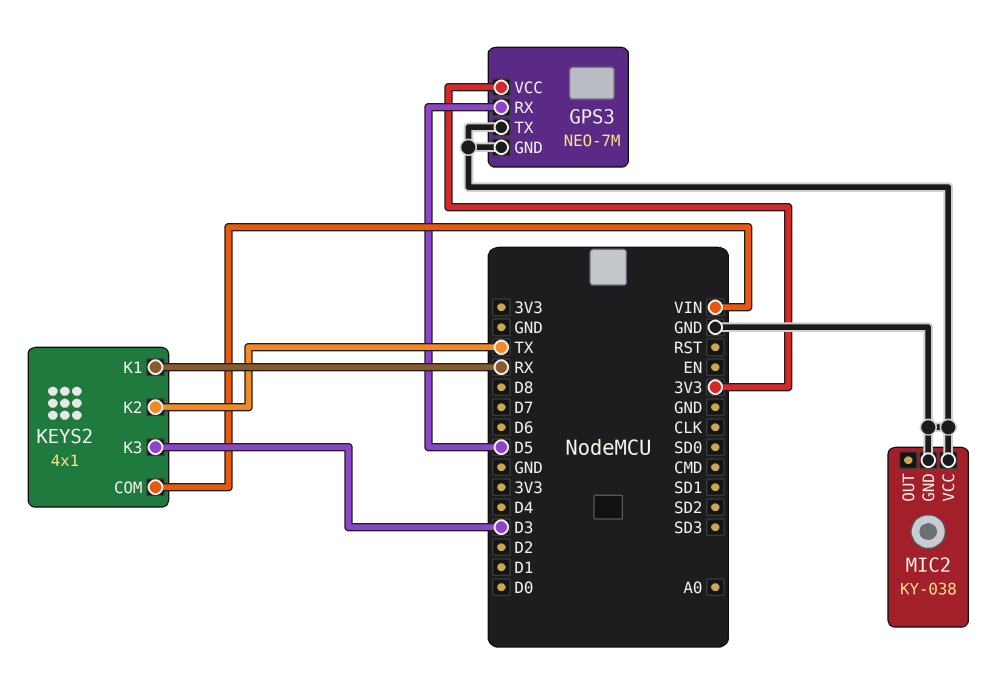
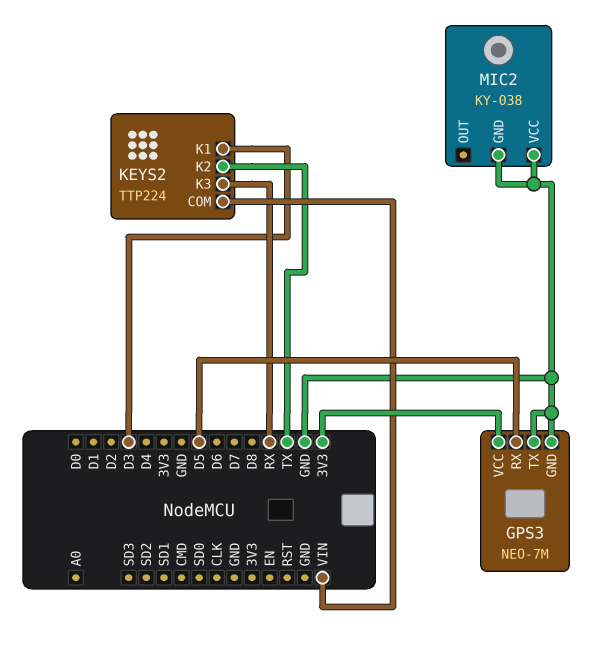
KEYS2: 4x1 -> TTP224
KEYS2 pin K1: RX -> D3
KEYS2 pin K3: D3 -> RX

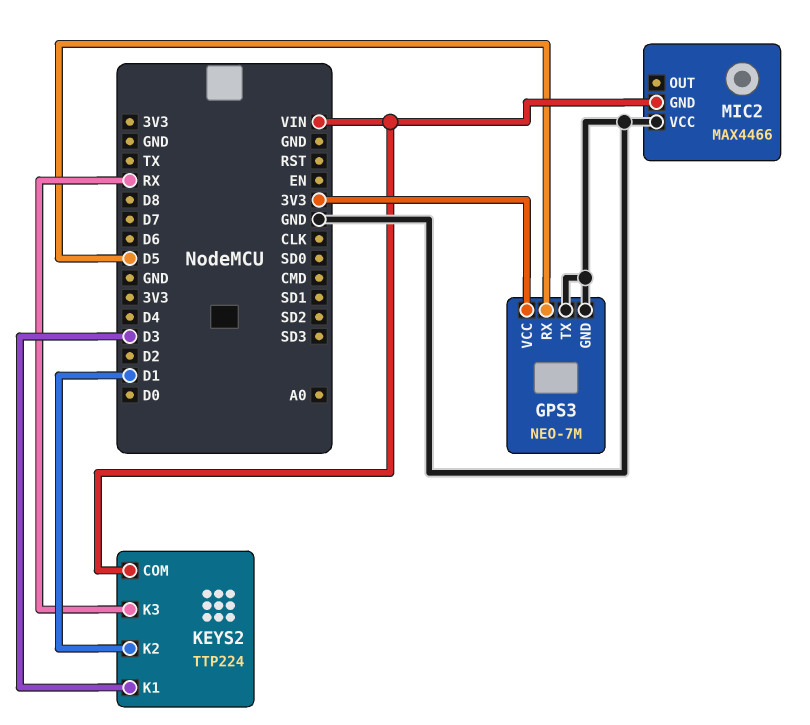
KEYS2 pin K2: TX -> D1
MIC2: KY-038 -> MAX4466
MIC2 pin GND: GND -> VIN

